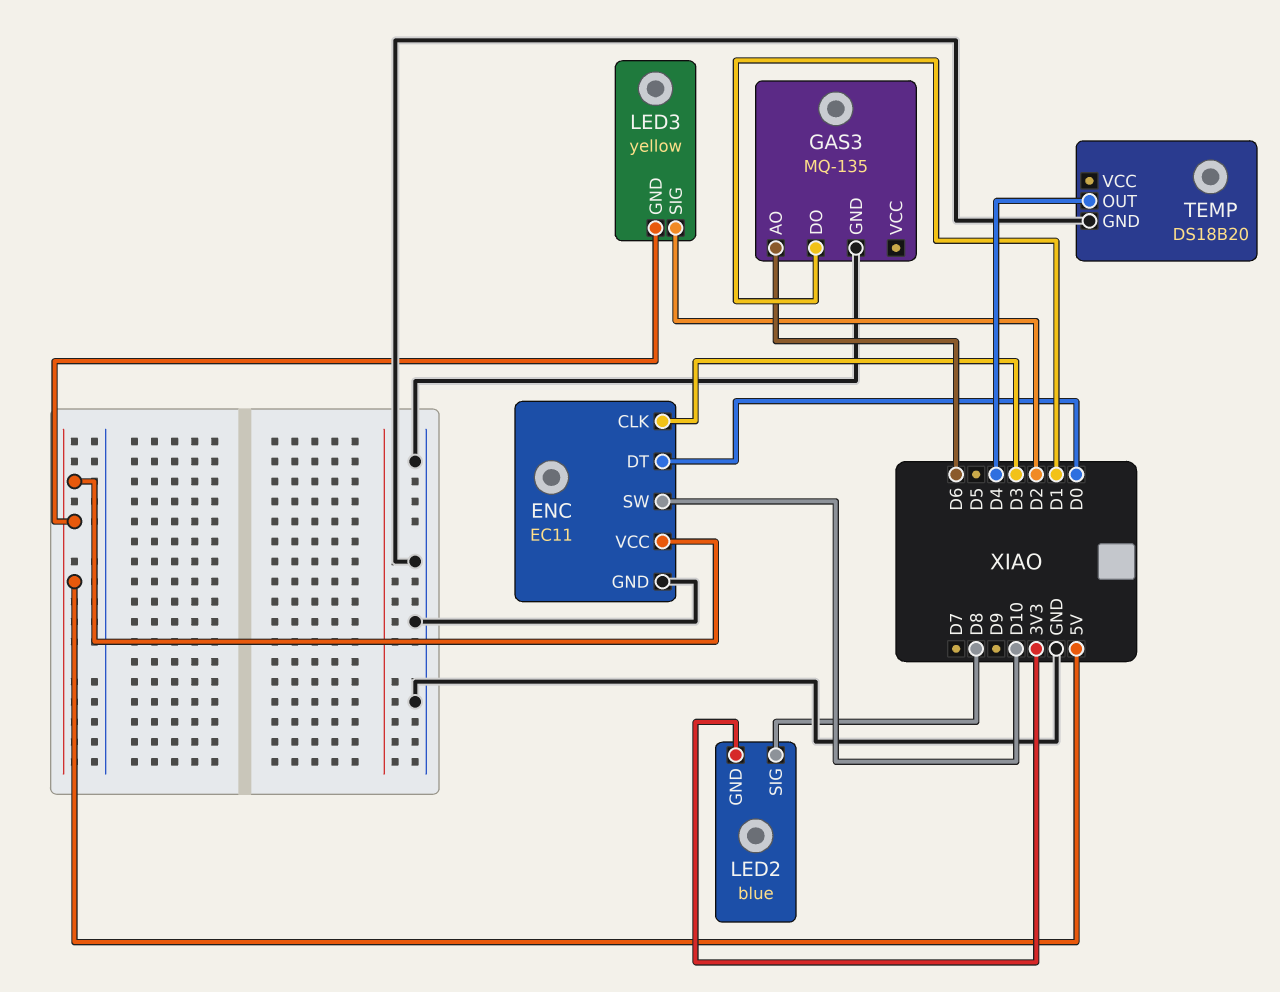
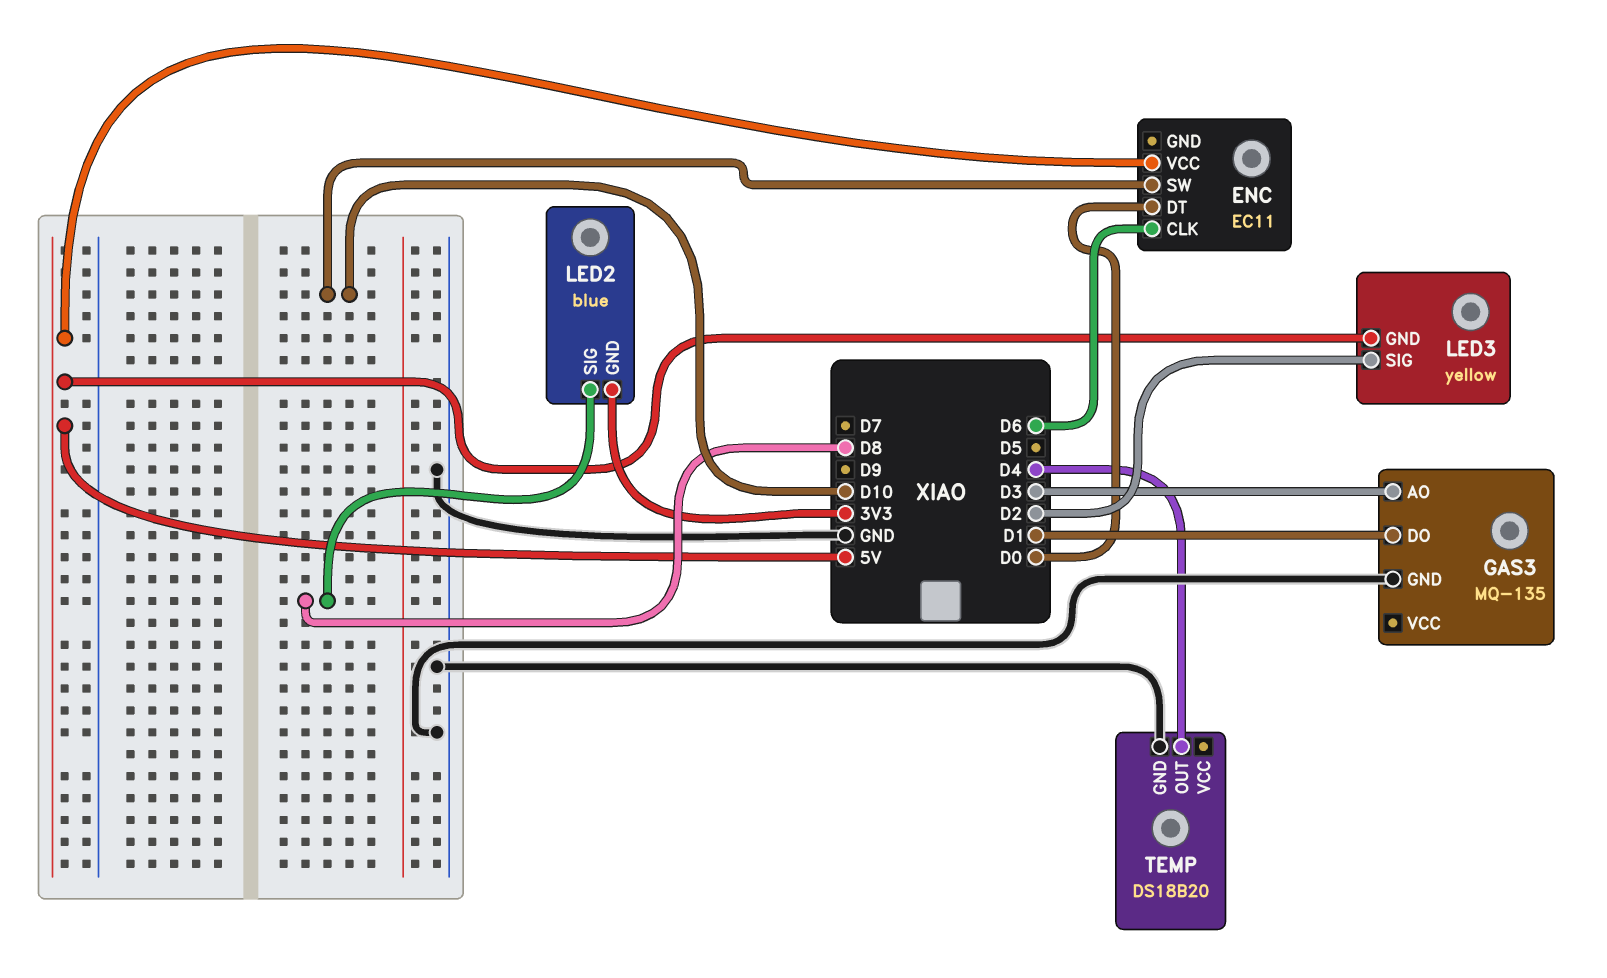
ENC pin CLK: D3 -> D6
ENC pin GND: GND -> none
GAS3 pin AO: D6 -> D3

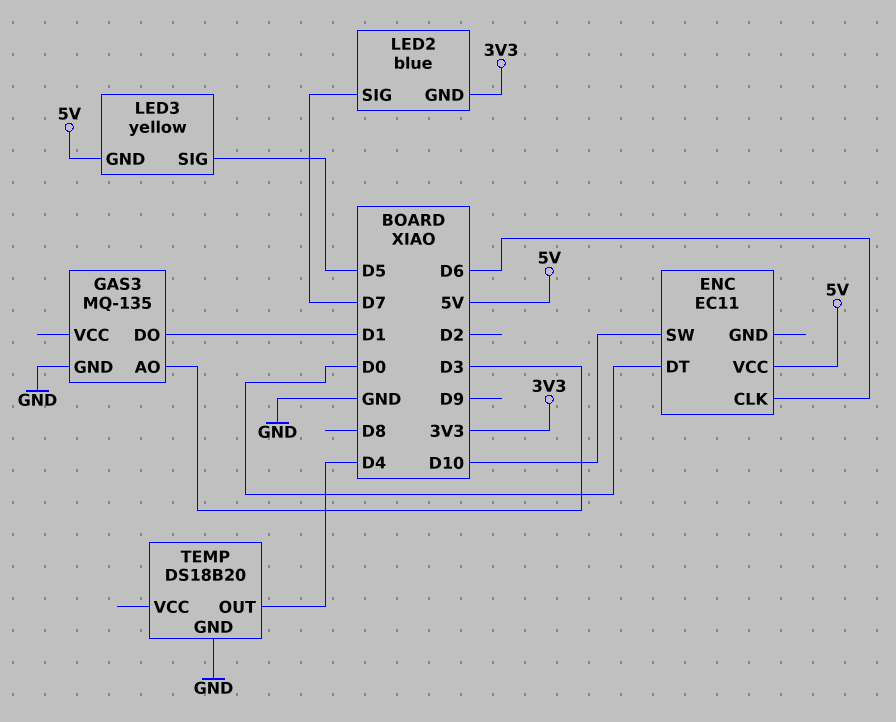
LED2 pin SIG: D8 -> D7
LED3 pin SIG: D2 -> D5

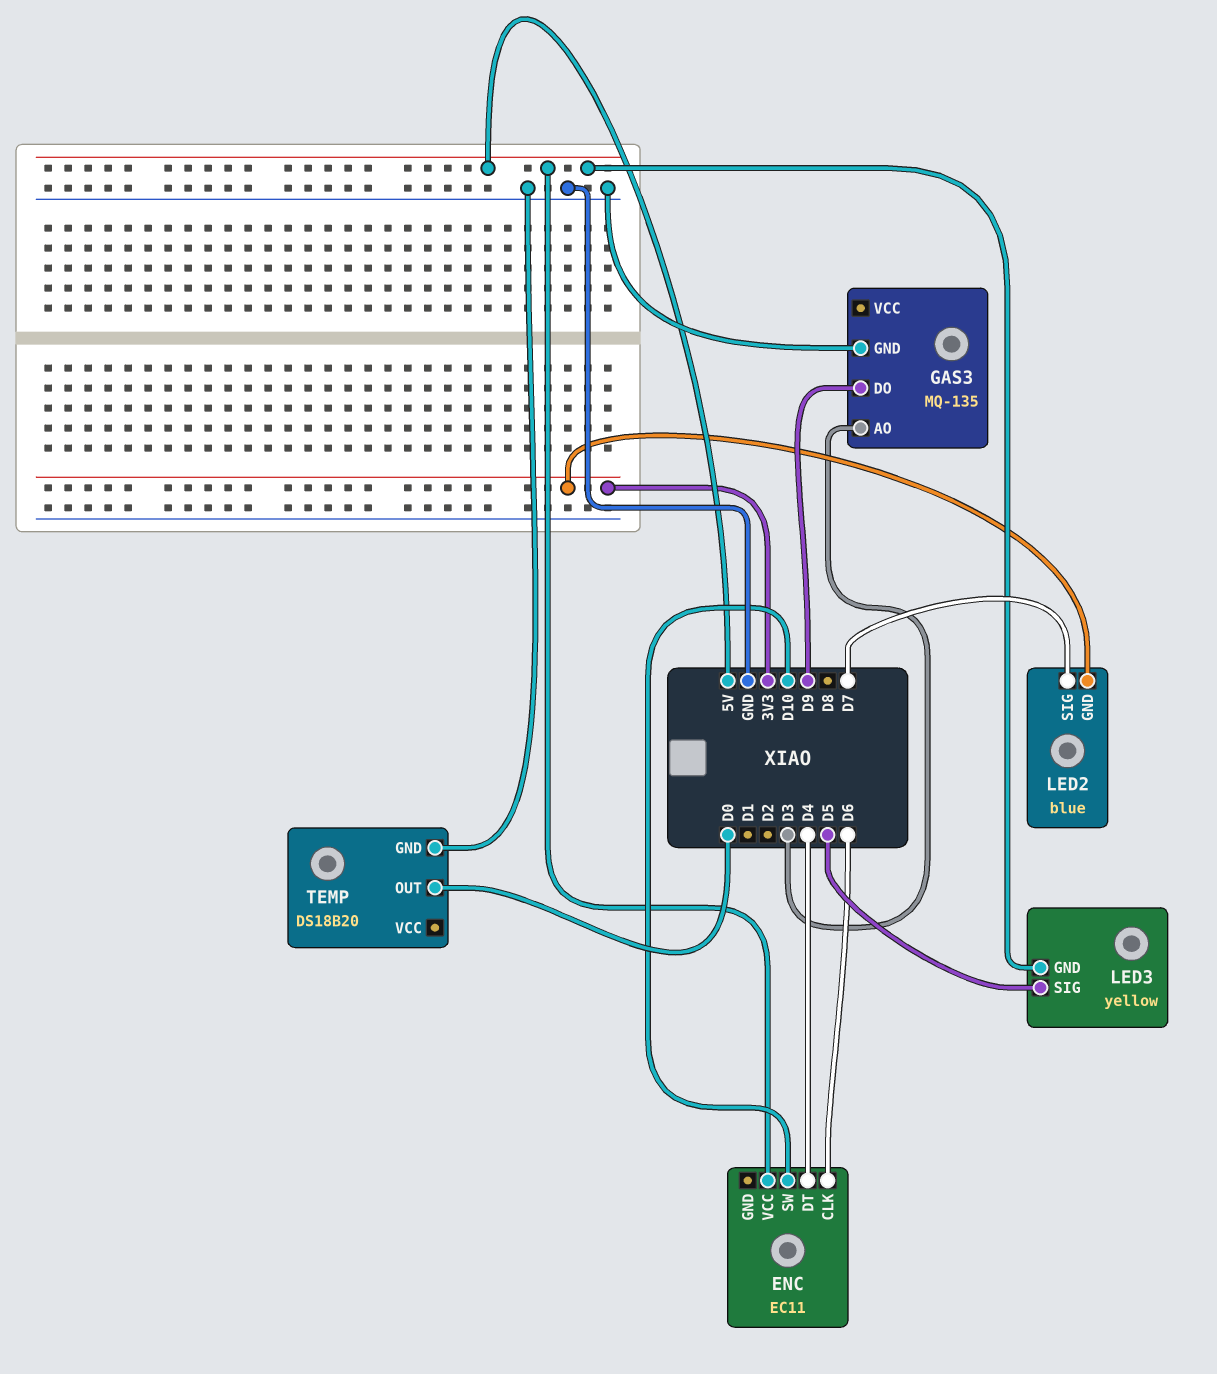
ENC pin DT: D0 -> D4
GAS3 pin DO: D1 -> D9
TEMP pin OUT: D4 -> D0

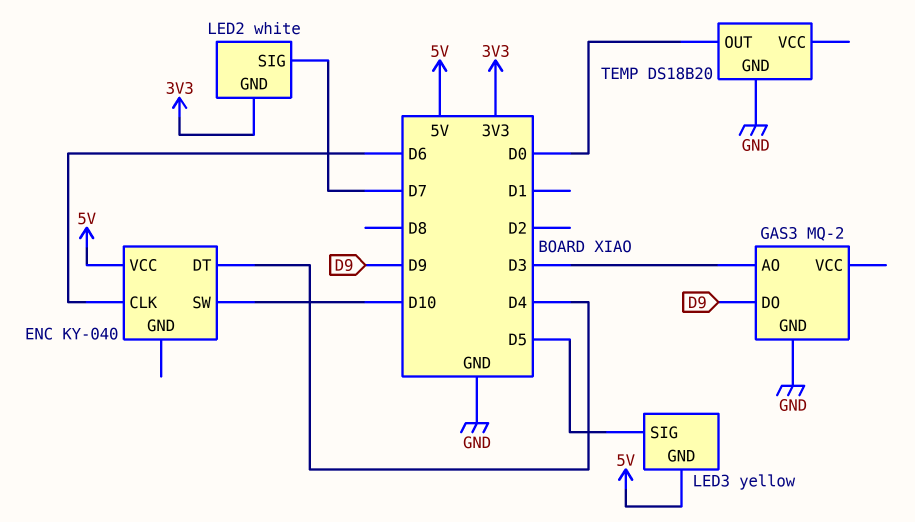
ENC: EC11 -> KY-040
GAS3: MQ-135 -> MQ-2
LED2: blue -> white

